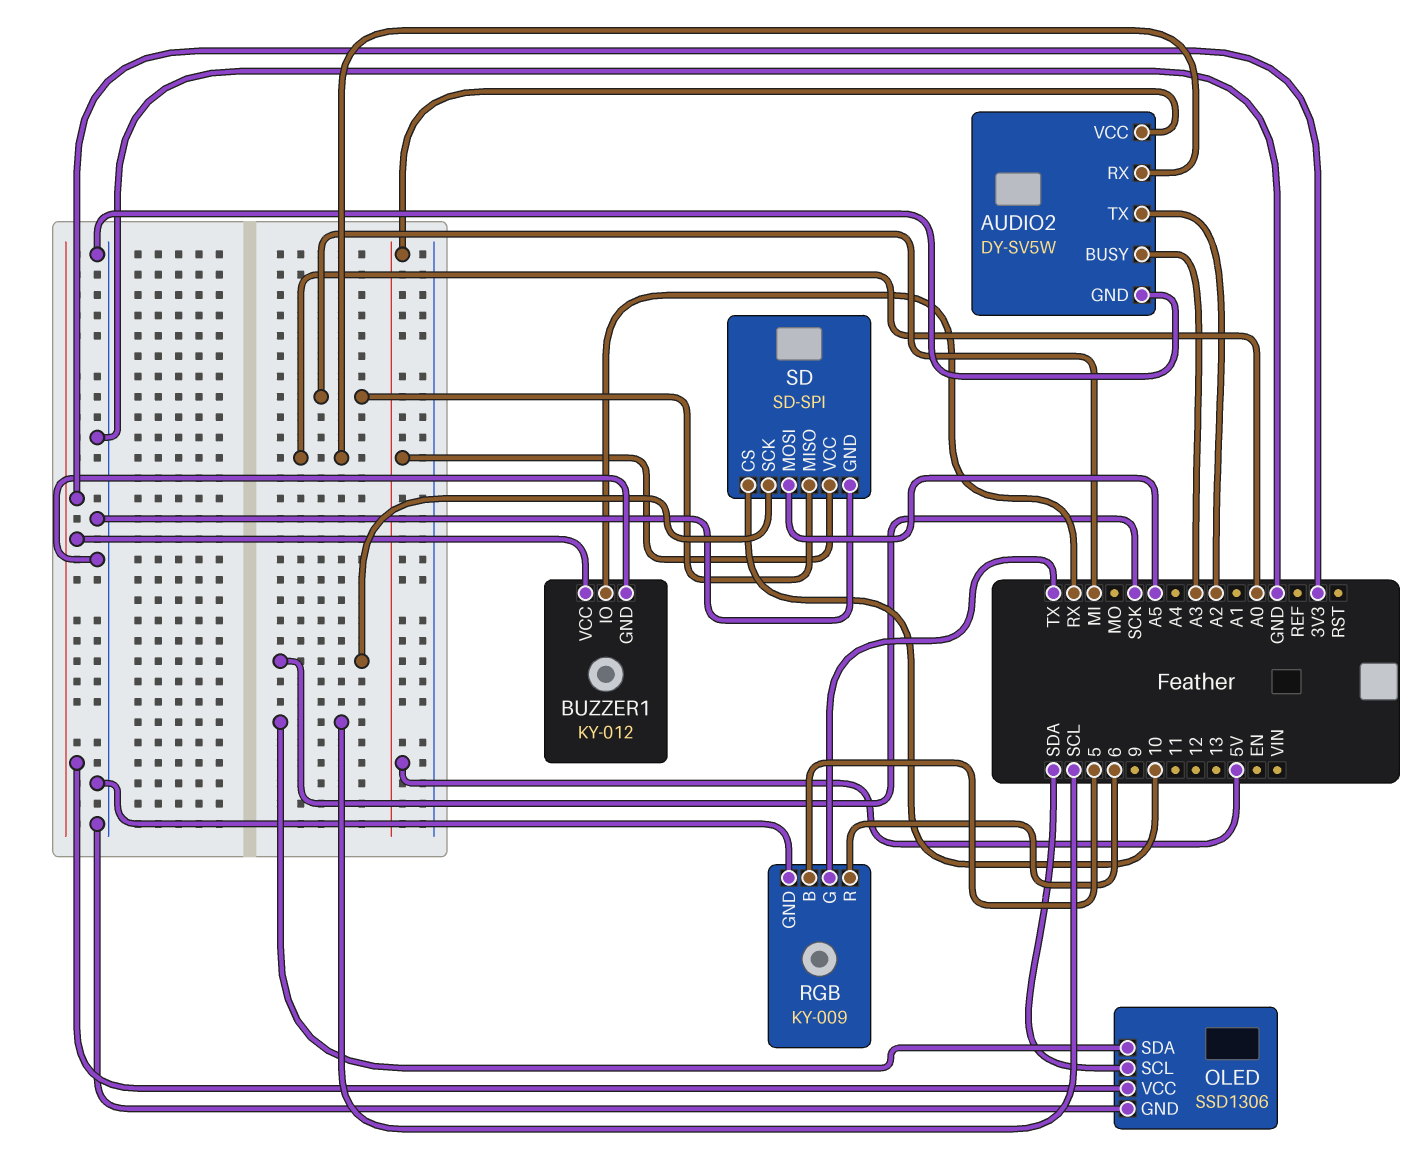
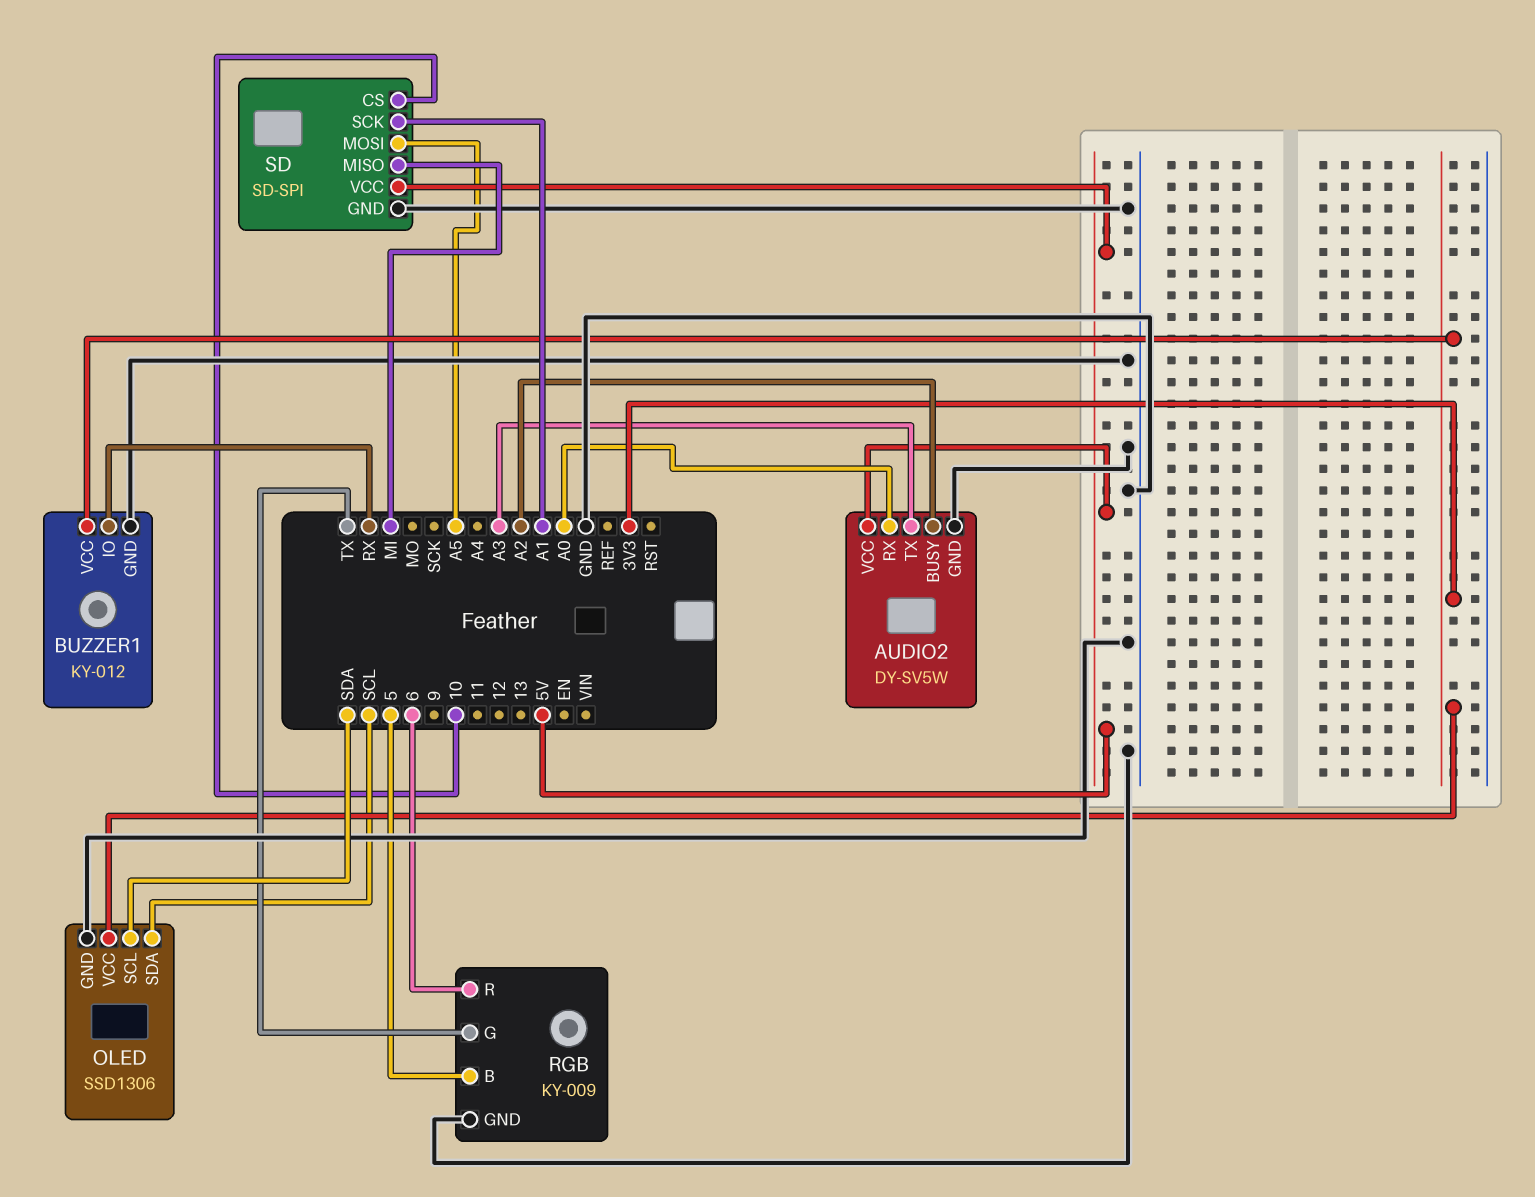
AUDIO2 pin BUSY: A3 -> A2
AUDIO2 pin TX: A2 -> A3
SD pin SCK: SCK -> A1

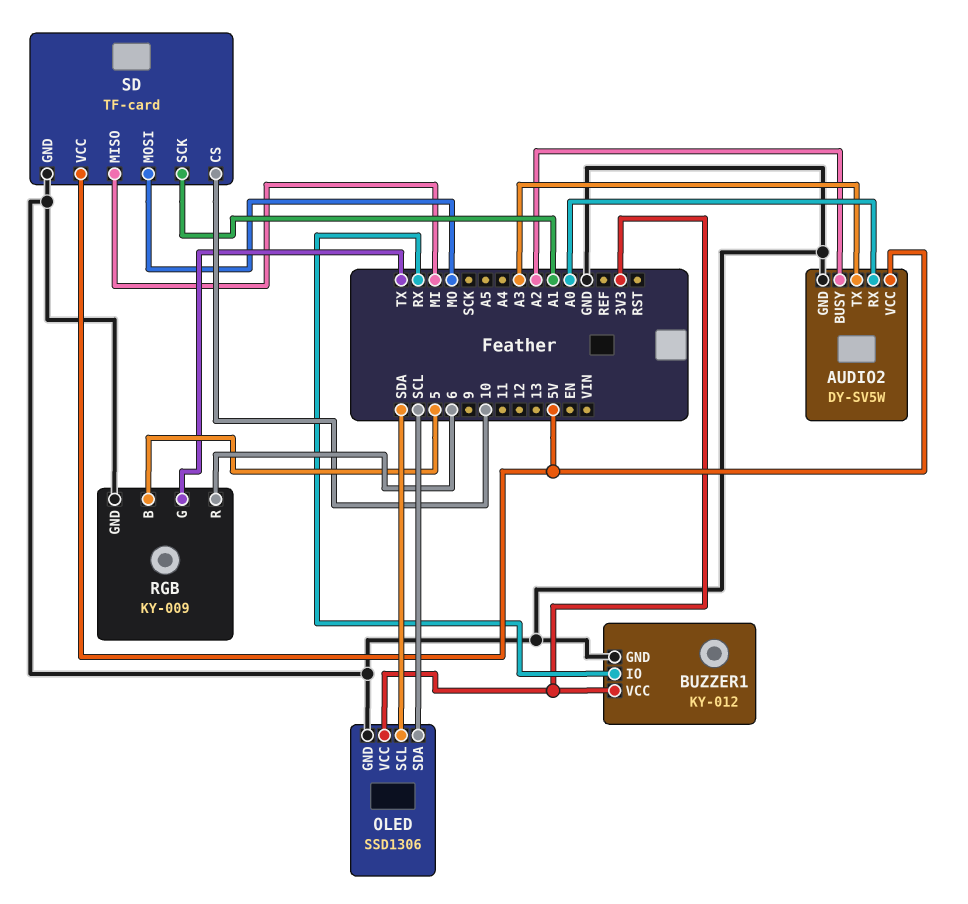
SD: SD-SPI -> TF-card
SD pin MOSI: A5 -> MO

